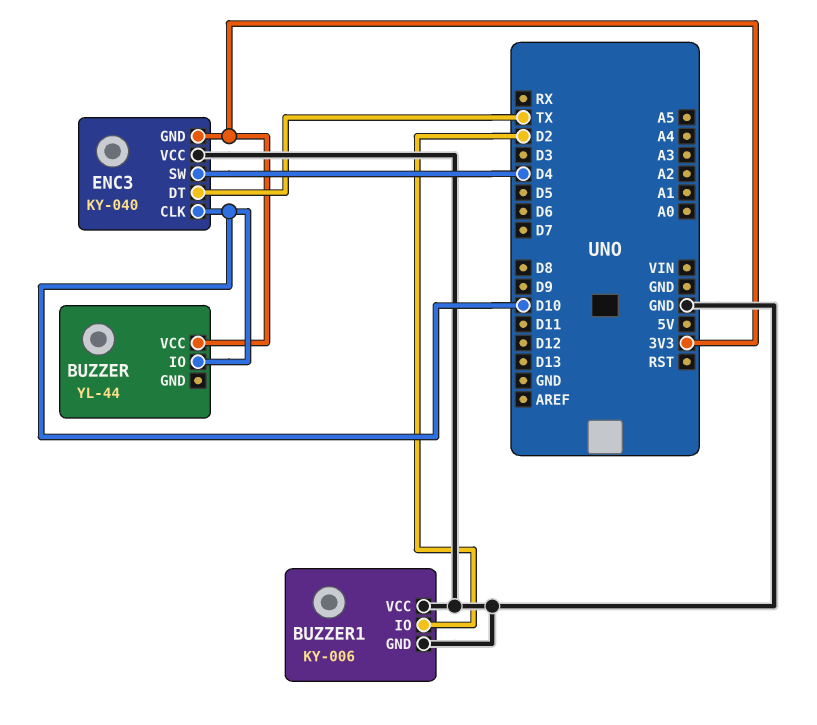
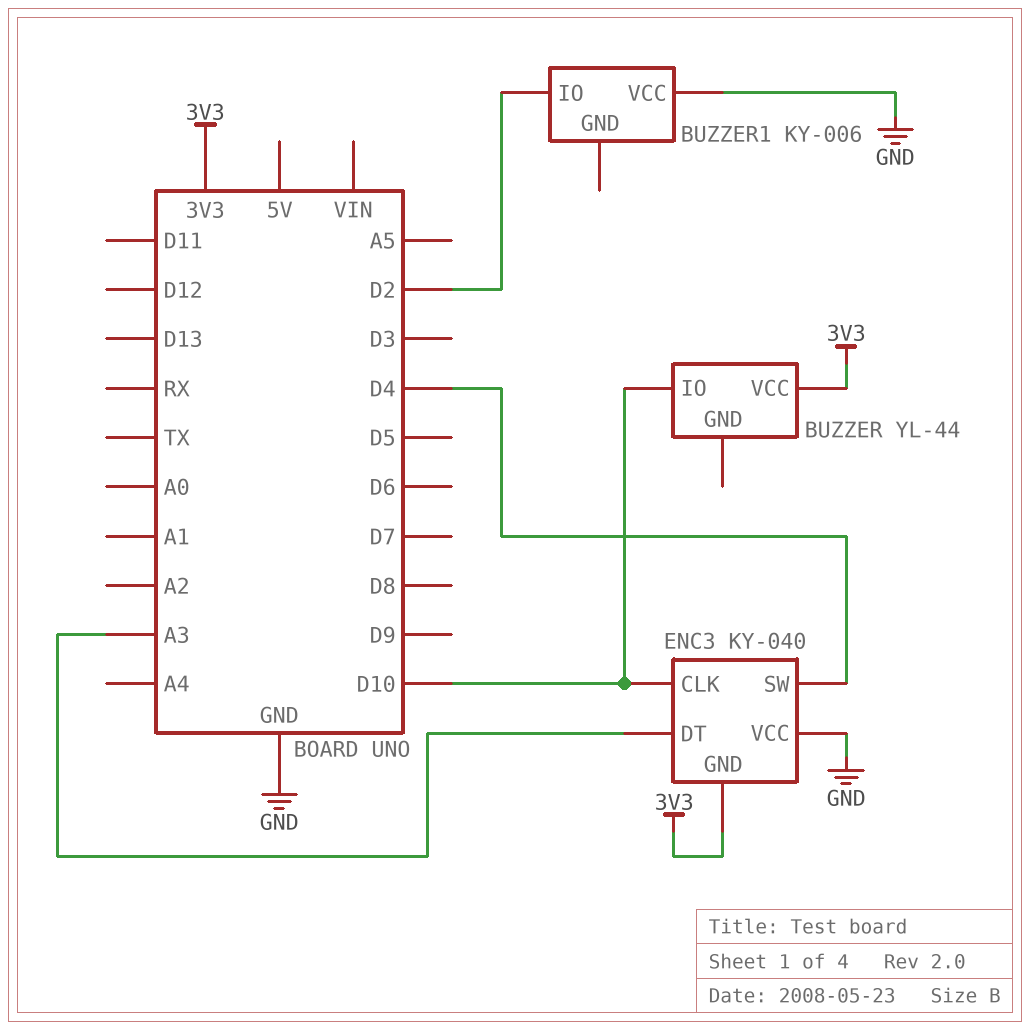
BUZZER1 pin GND: GND -> none
ENC3 pin DT: TX -> A3

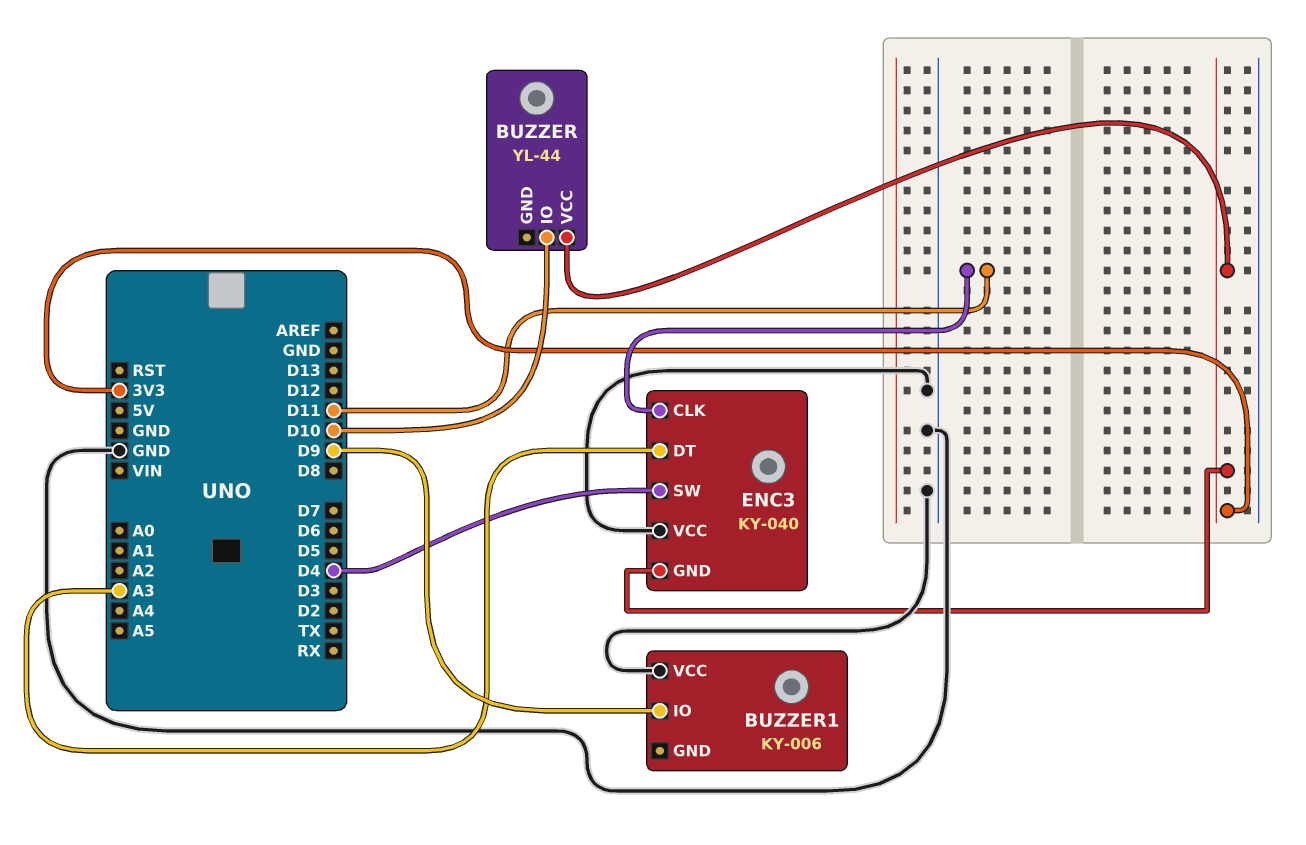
BUZZER1 pin IO: D2 -> D9
ENC3 pin CLK: D10 -> D11

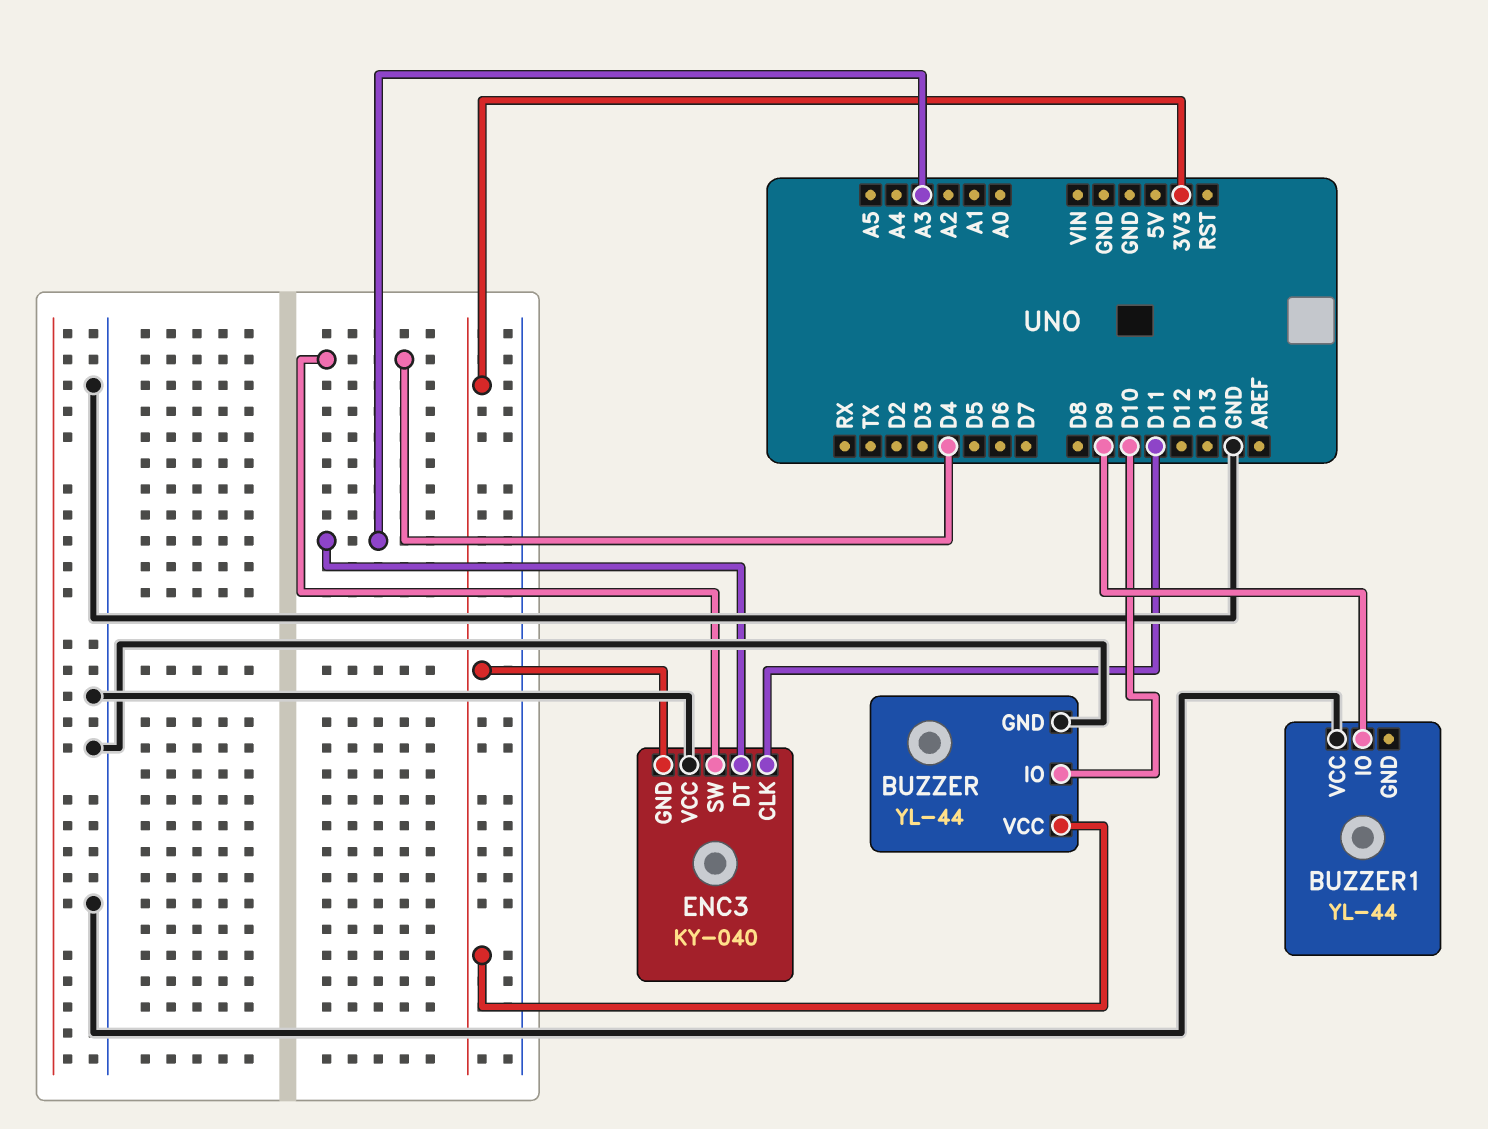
BUZZER pin GND: none -> GND
BUZZER1: KY-006 -> YL-44

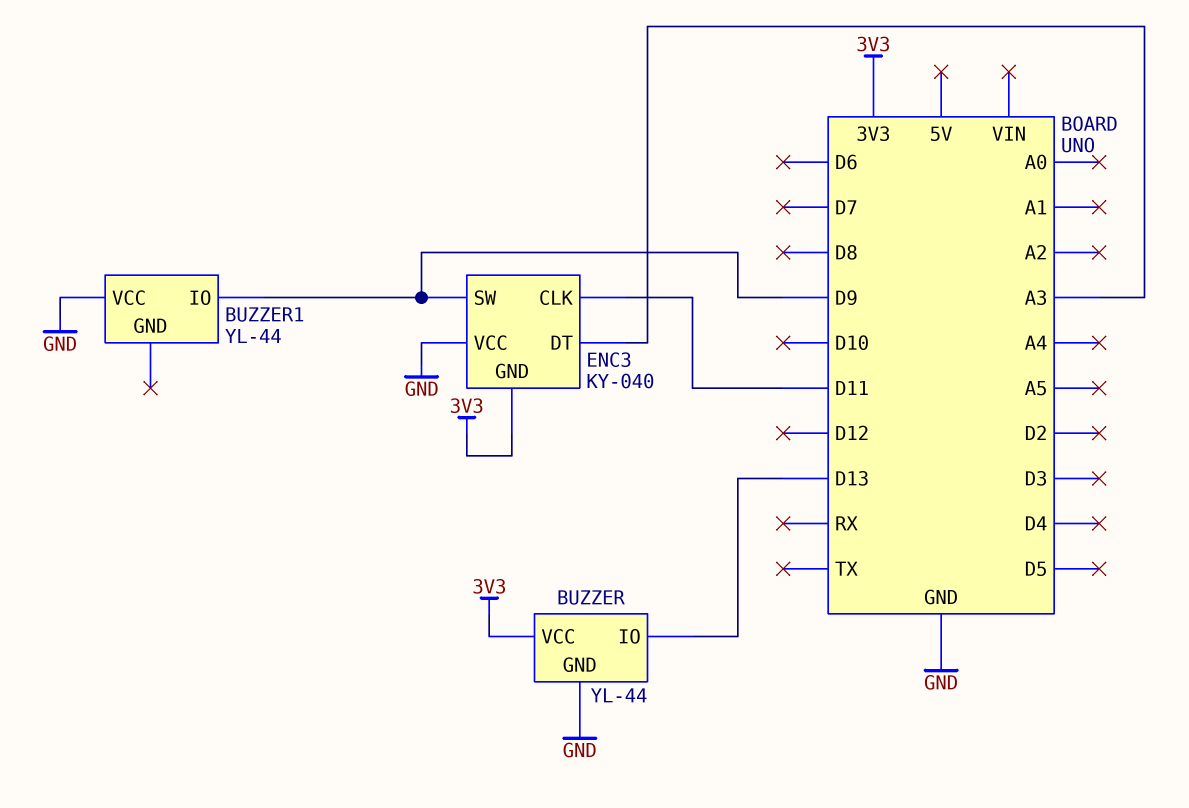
BUZZER pin IO: D10 -> D13
ENC3 pin SW: D4 -> D9

